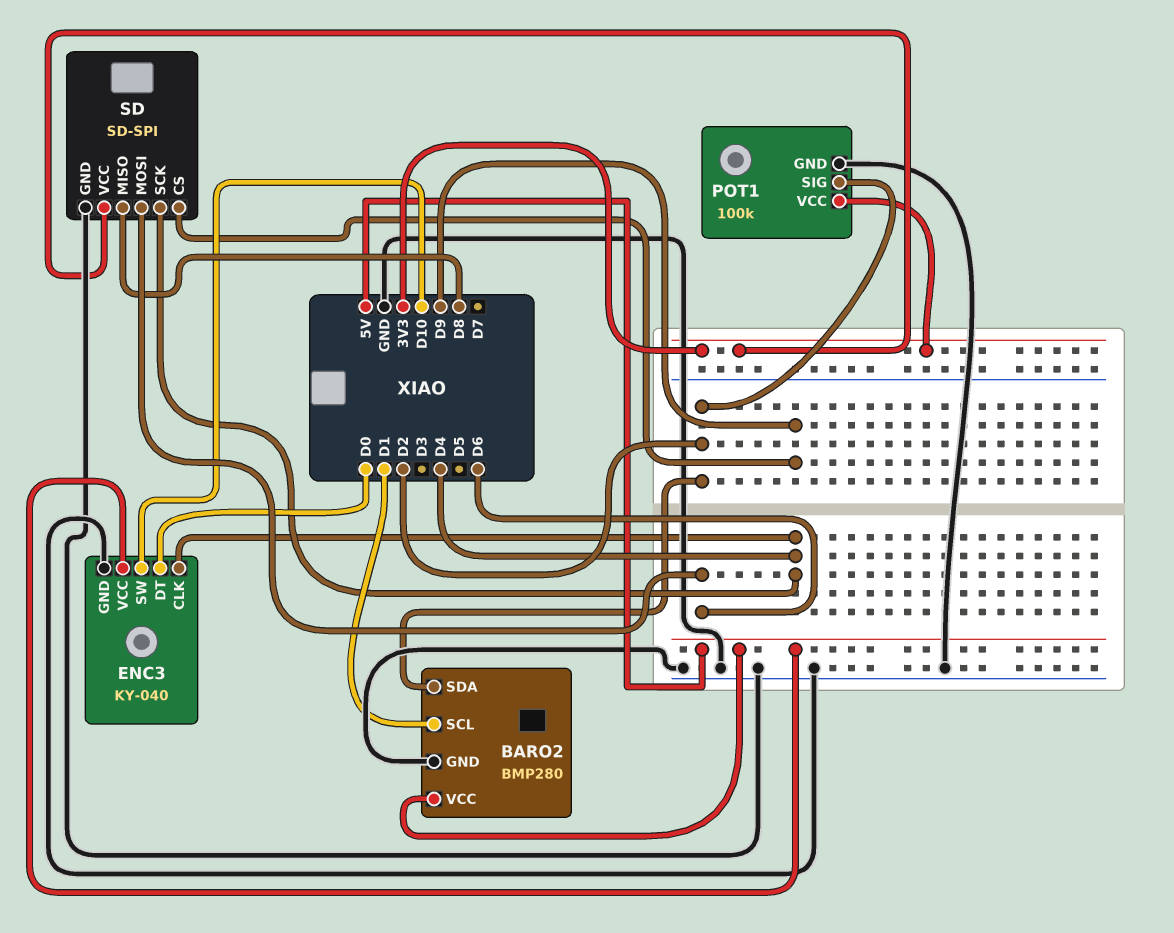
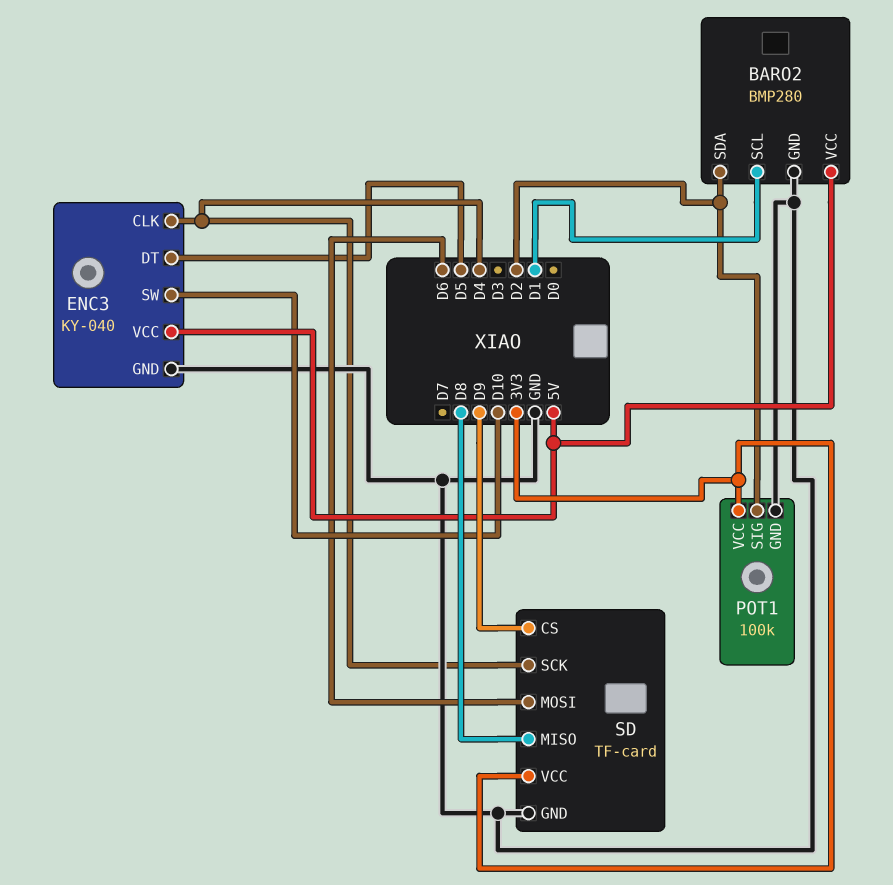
ENC3 pin DT: D0 -> D5
SD: SD-SPI -> TF-card

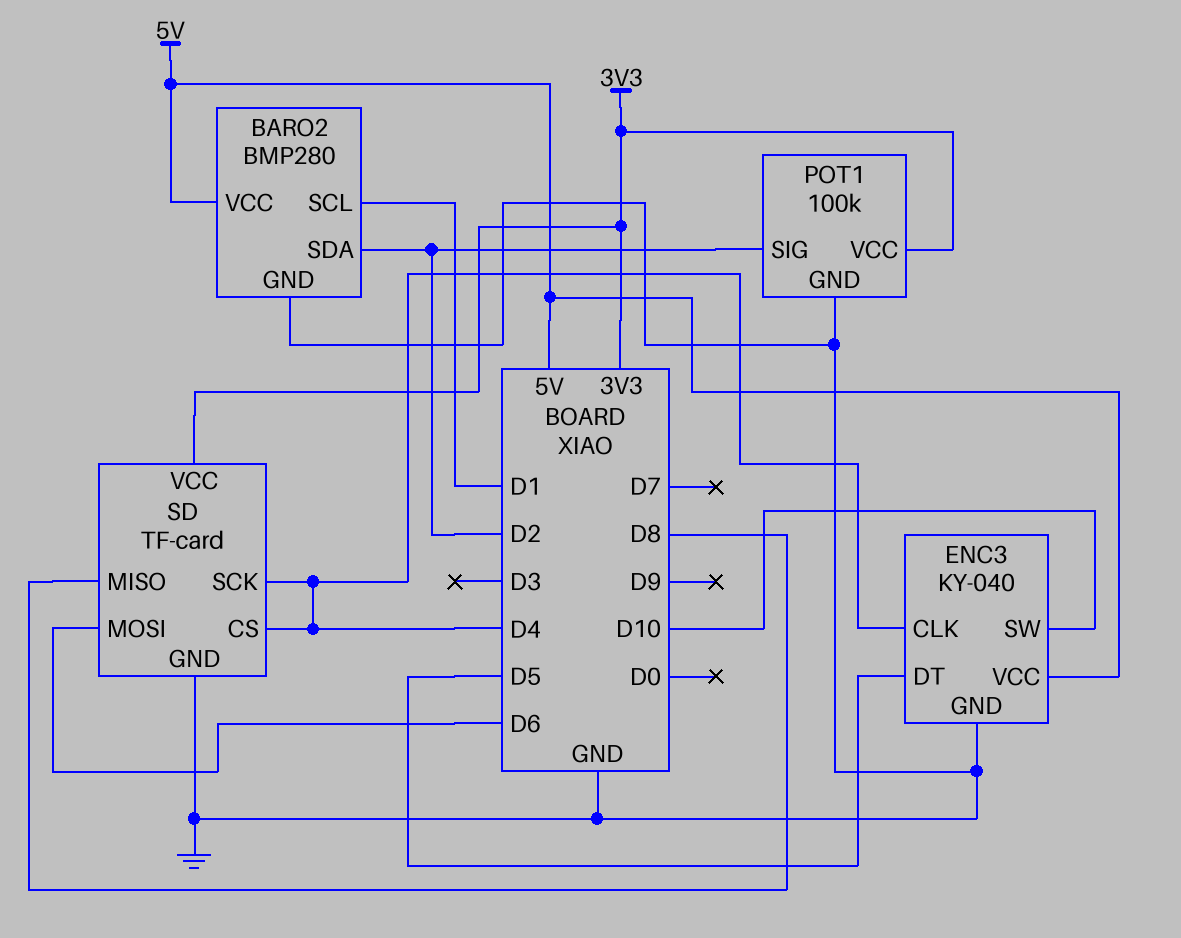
SD pin CS: D9 -> D4

